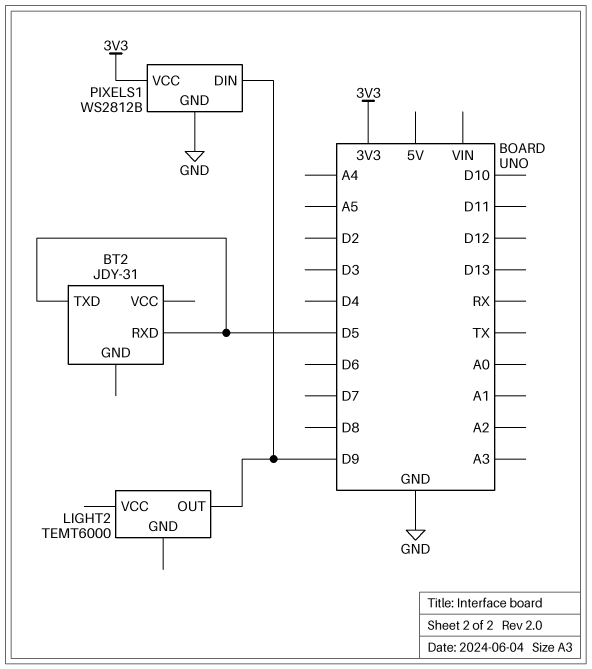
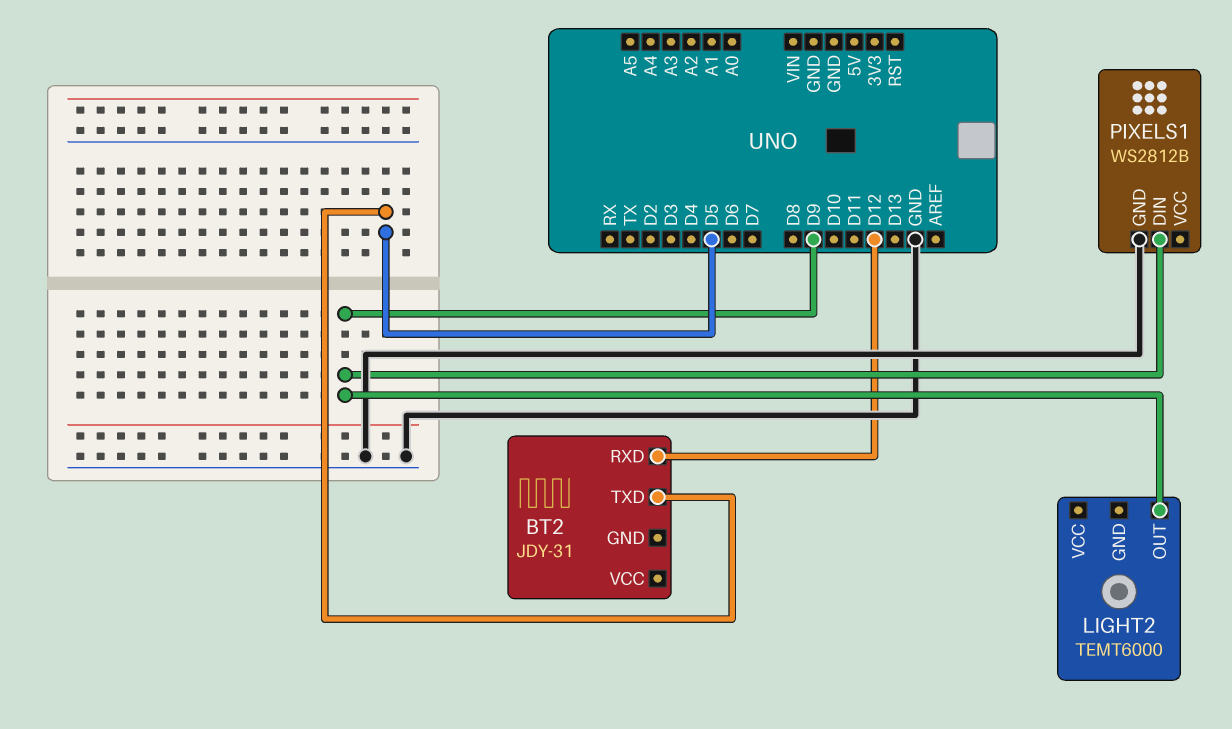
BT2 pin RXD: D5 -> D12
PIXELS1 pin VCC: 3V3 -> none

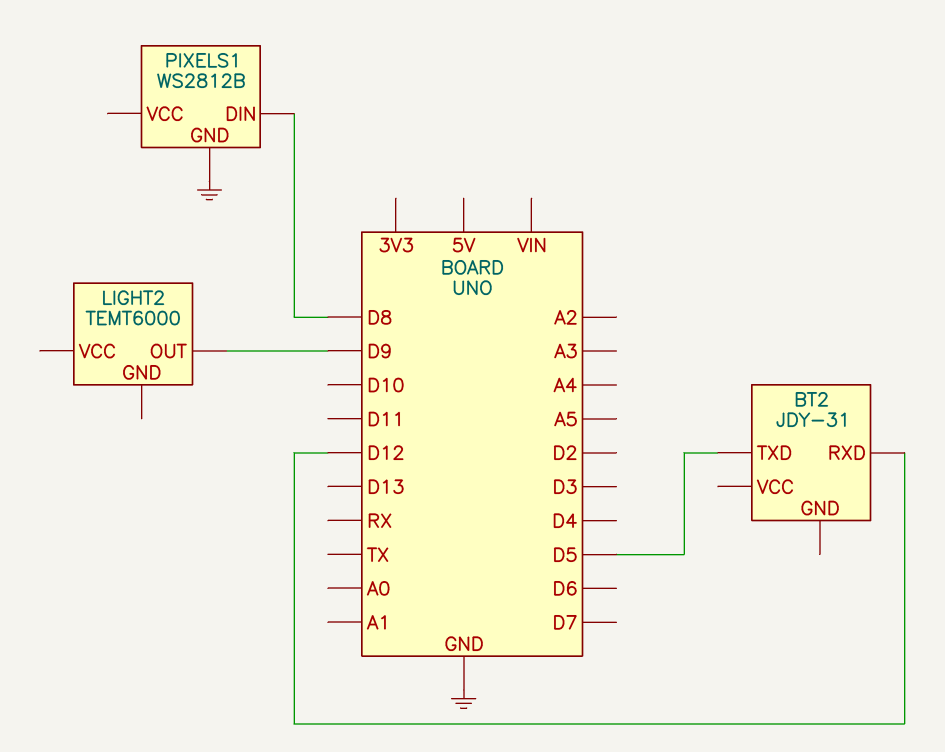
PIXELS1 pin DIN: D9 -> D8

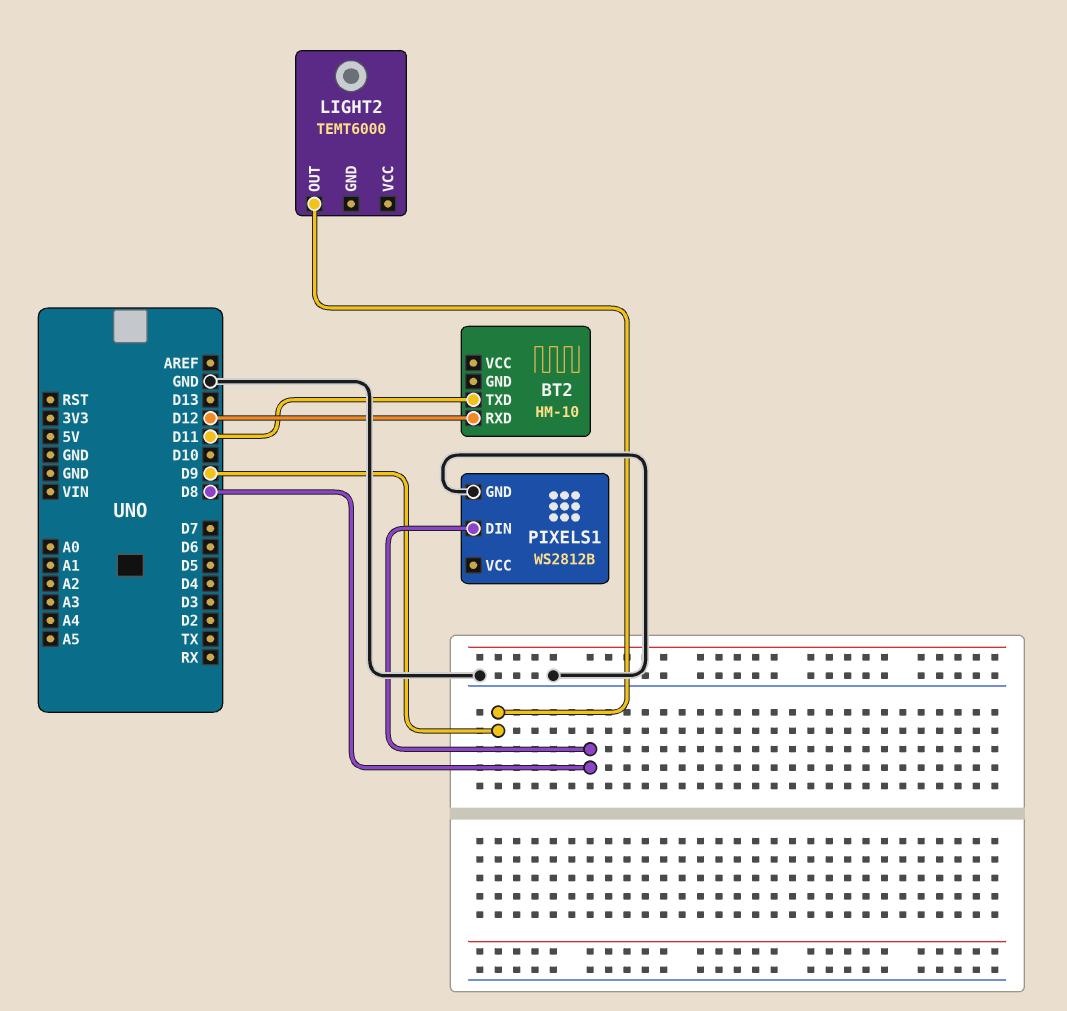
BT2: JDY-31 -> HM-10
BT2 pin TXD: D5 -> D11

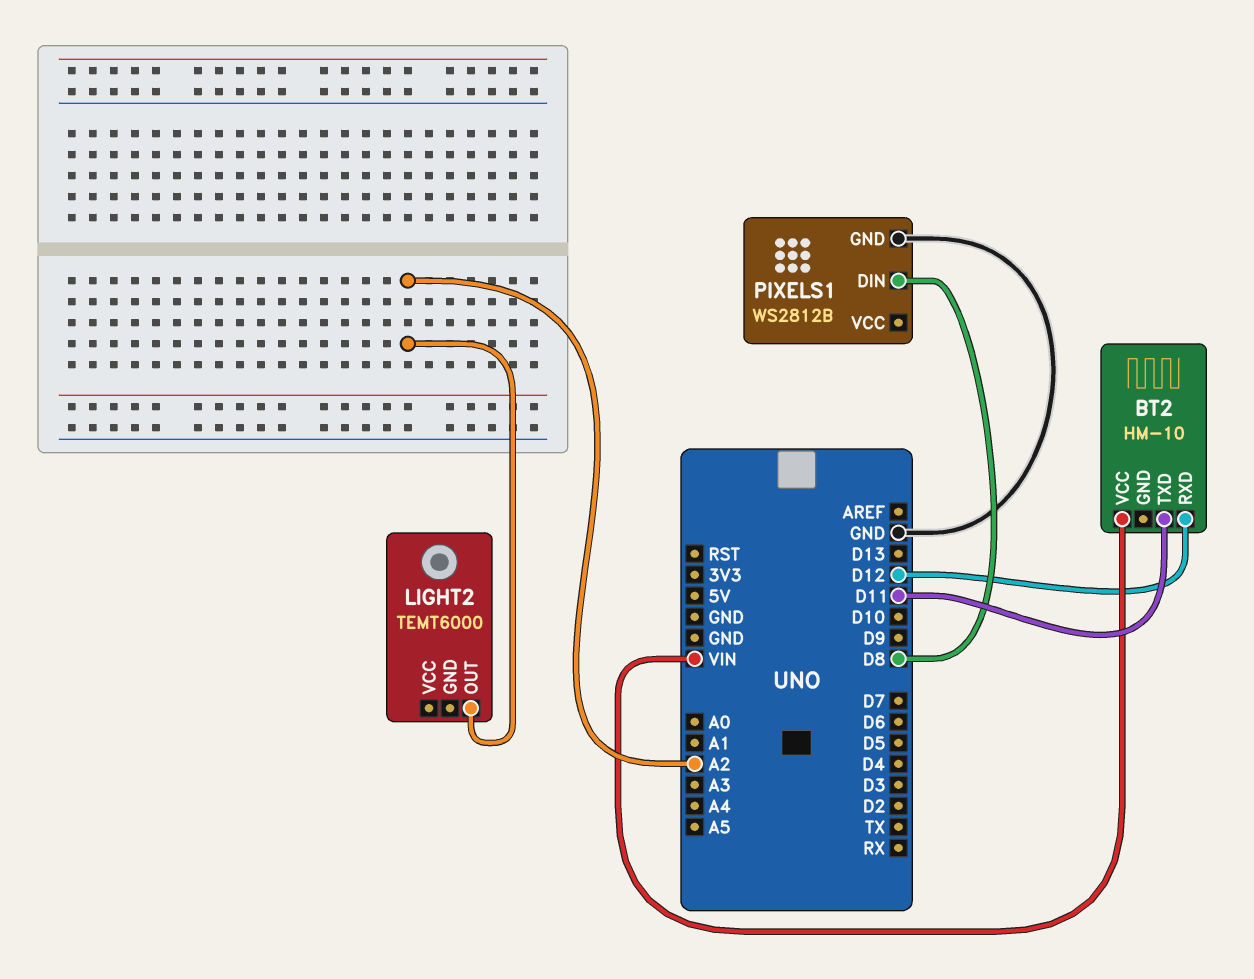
BT2 pin VCC: none -> VIN
LIGHT2 pin OUT: D9 -> A2

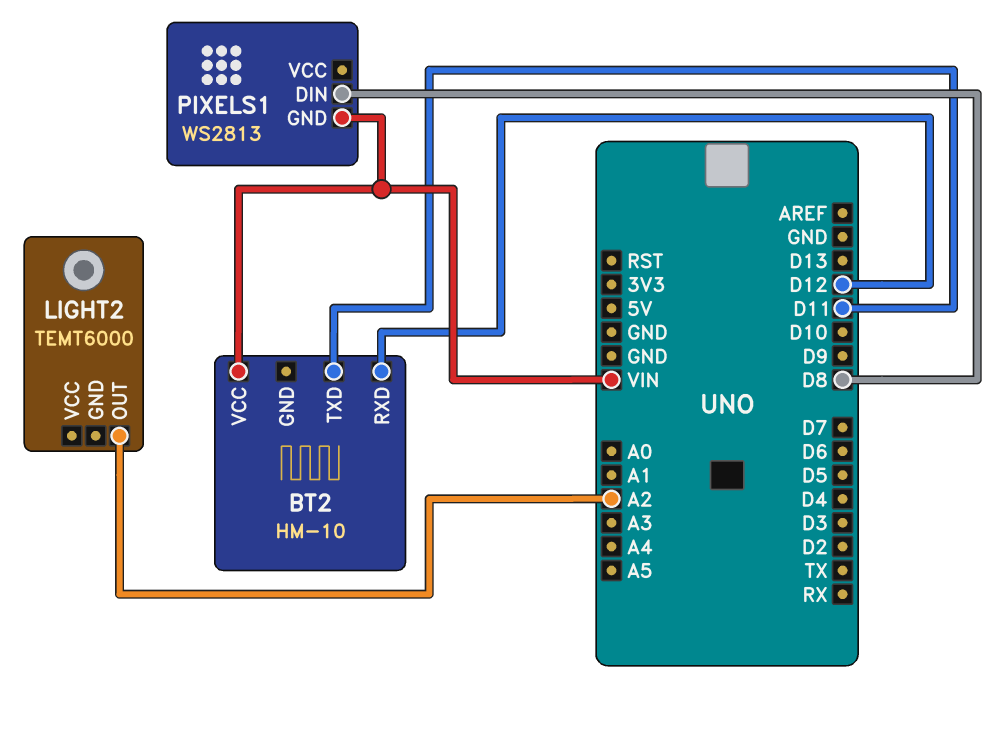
PIXELS1: WS2812B -> WS2813
PIXELS1 pin GND: GND -> VIN

